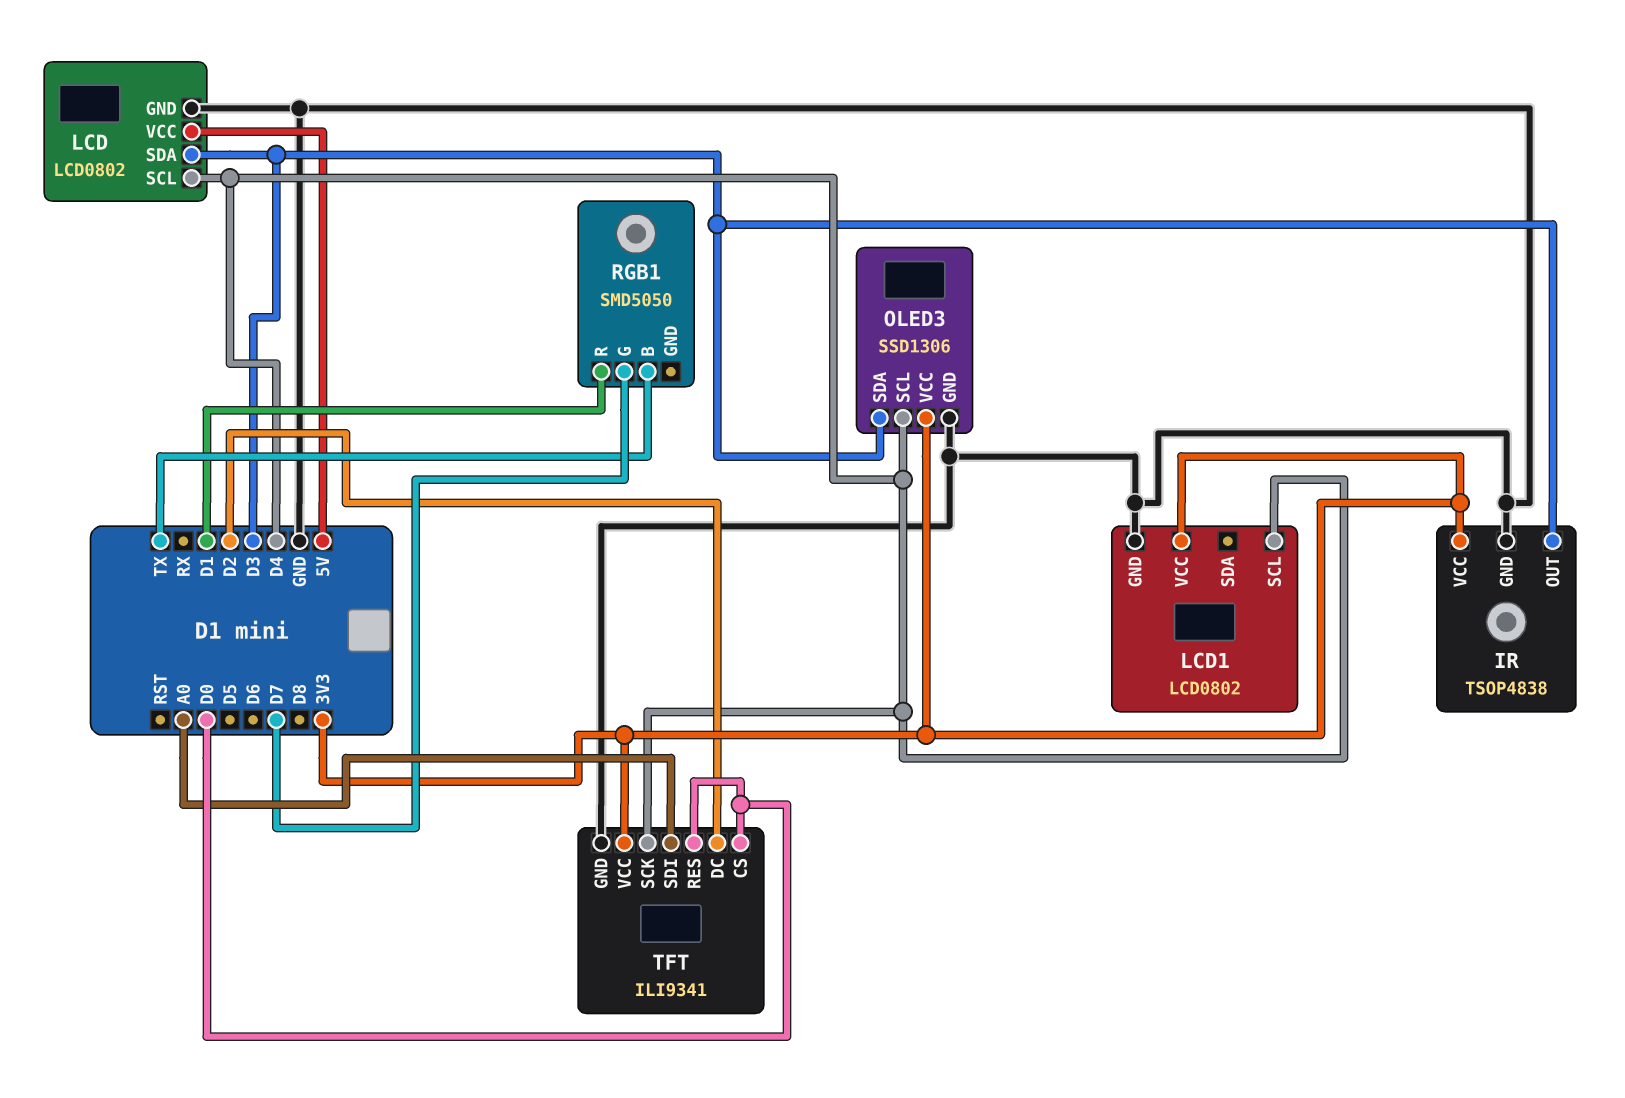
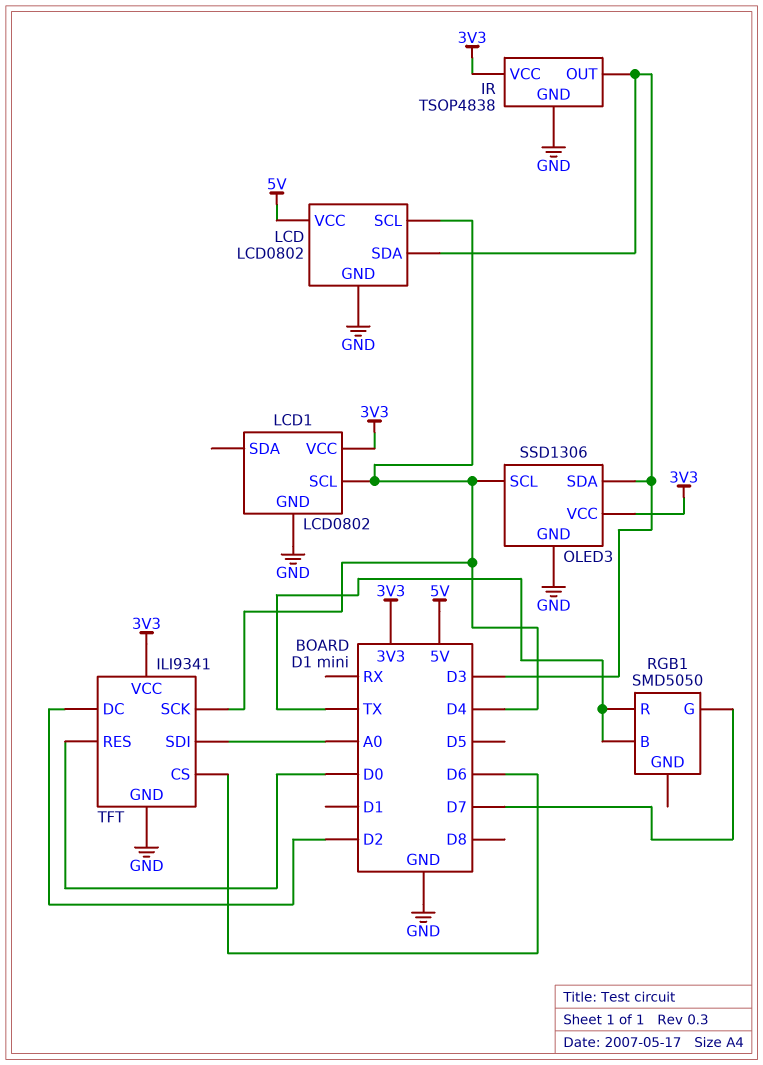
RGB1 pin R: D1 -> TX
TFT pin CS: D0 -> D6

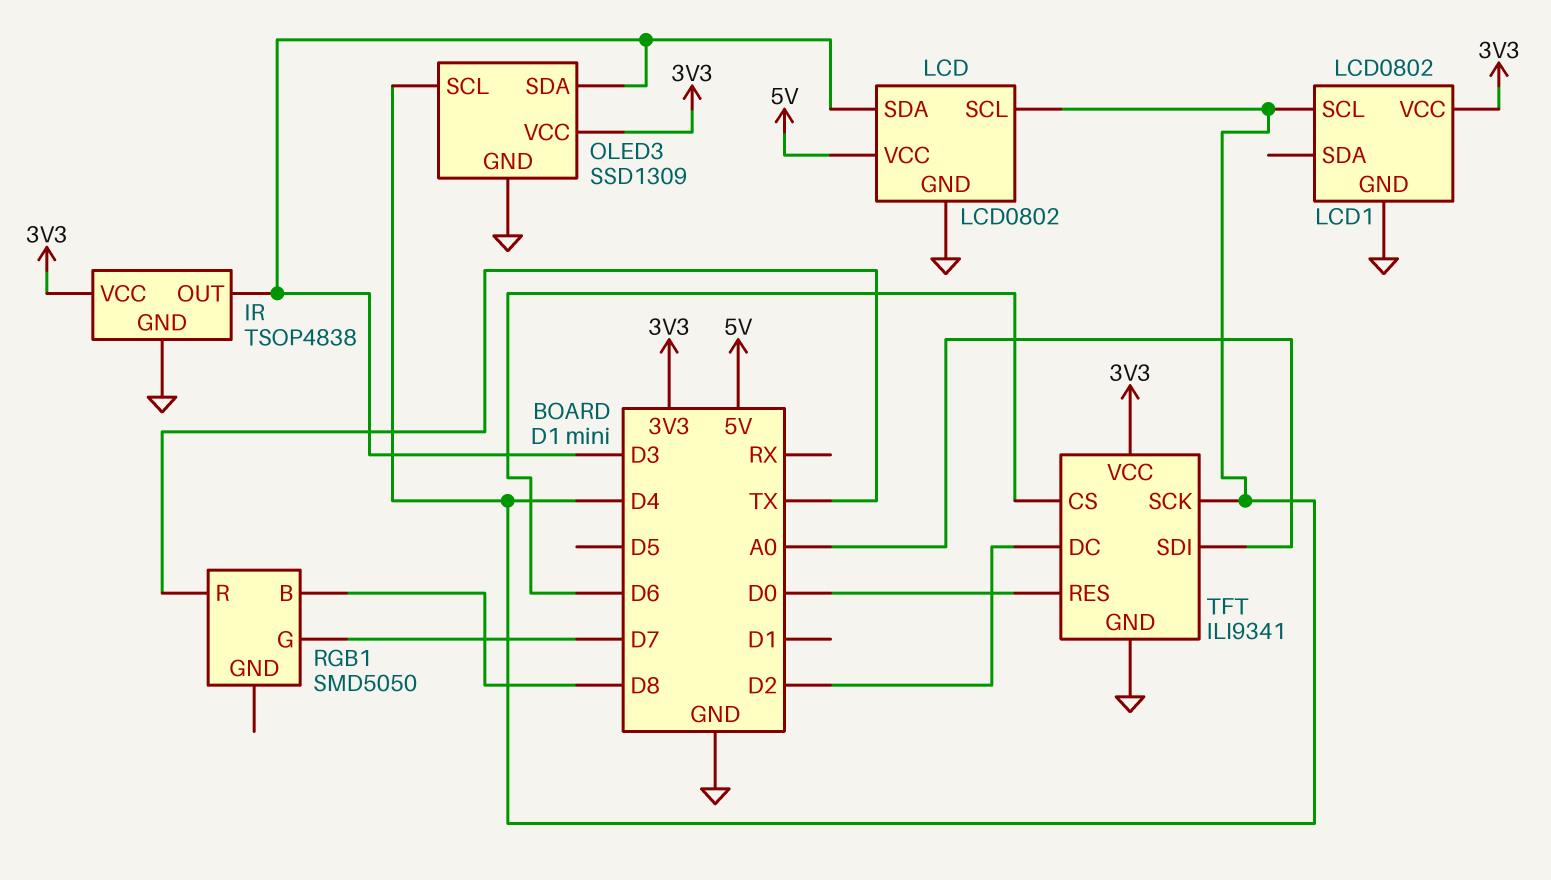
OLED3: SSD1306 -> SSD1309
RGB1 pin B: TX -> D8

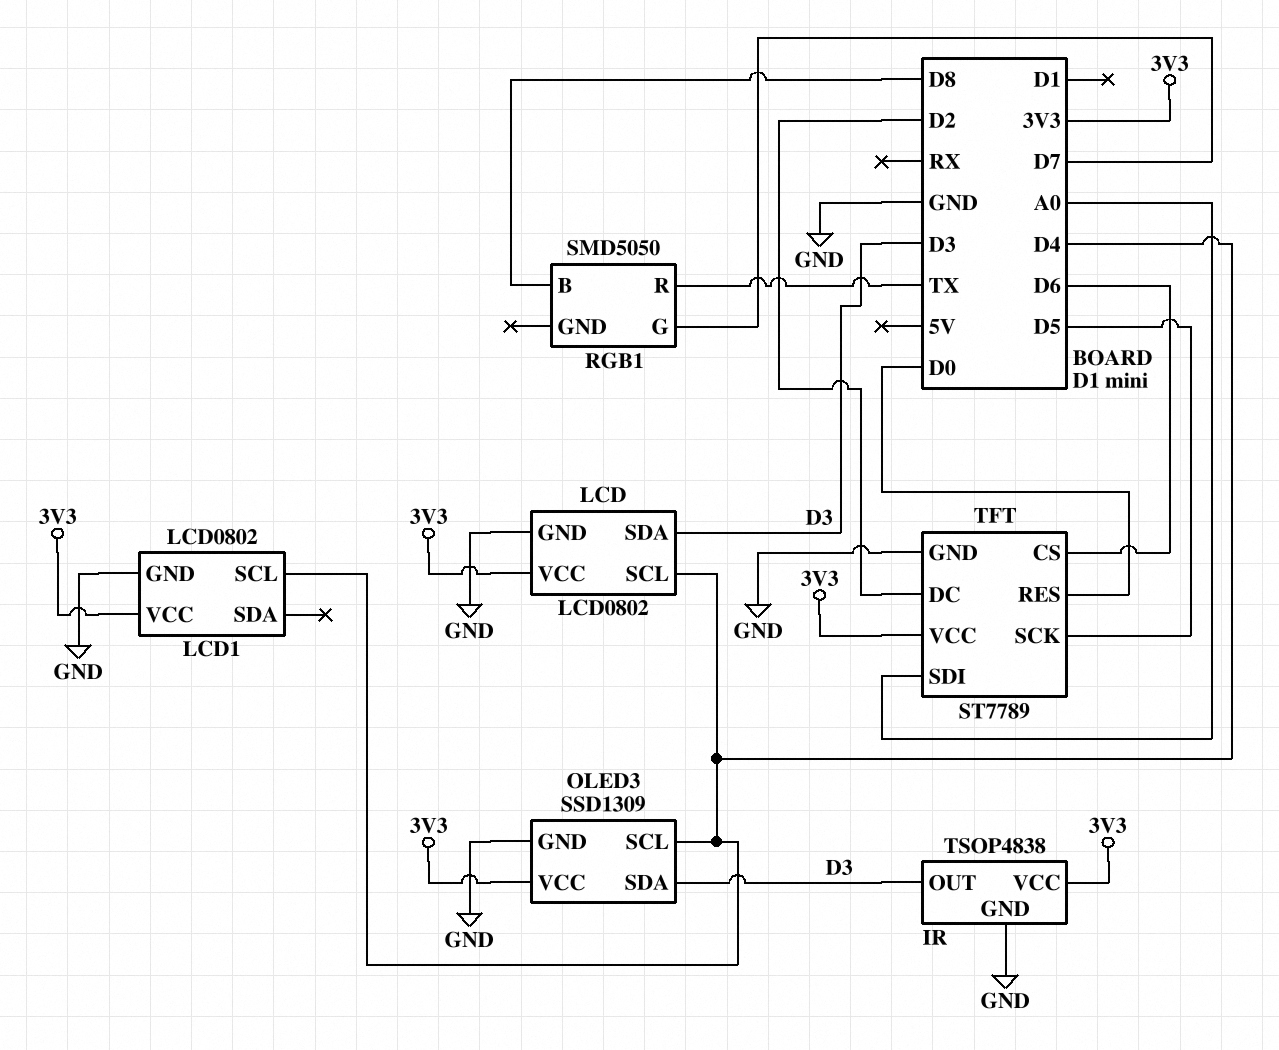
LCD pin VCC: 5V -> 3V3
TFT: ILI9341 -> ST7789
TFT pin SCK: D4 -> D5

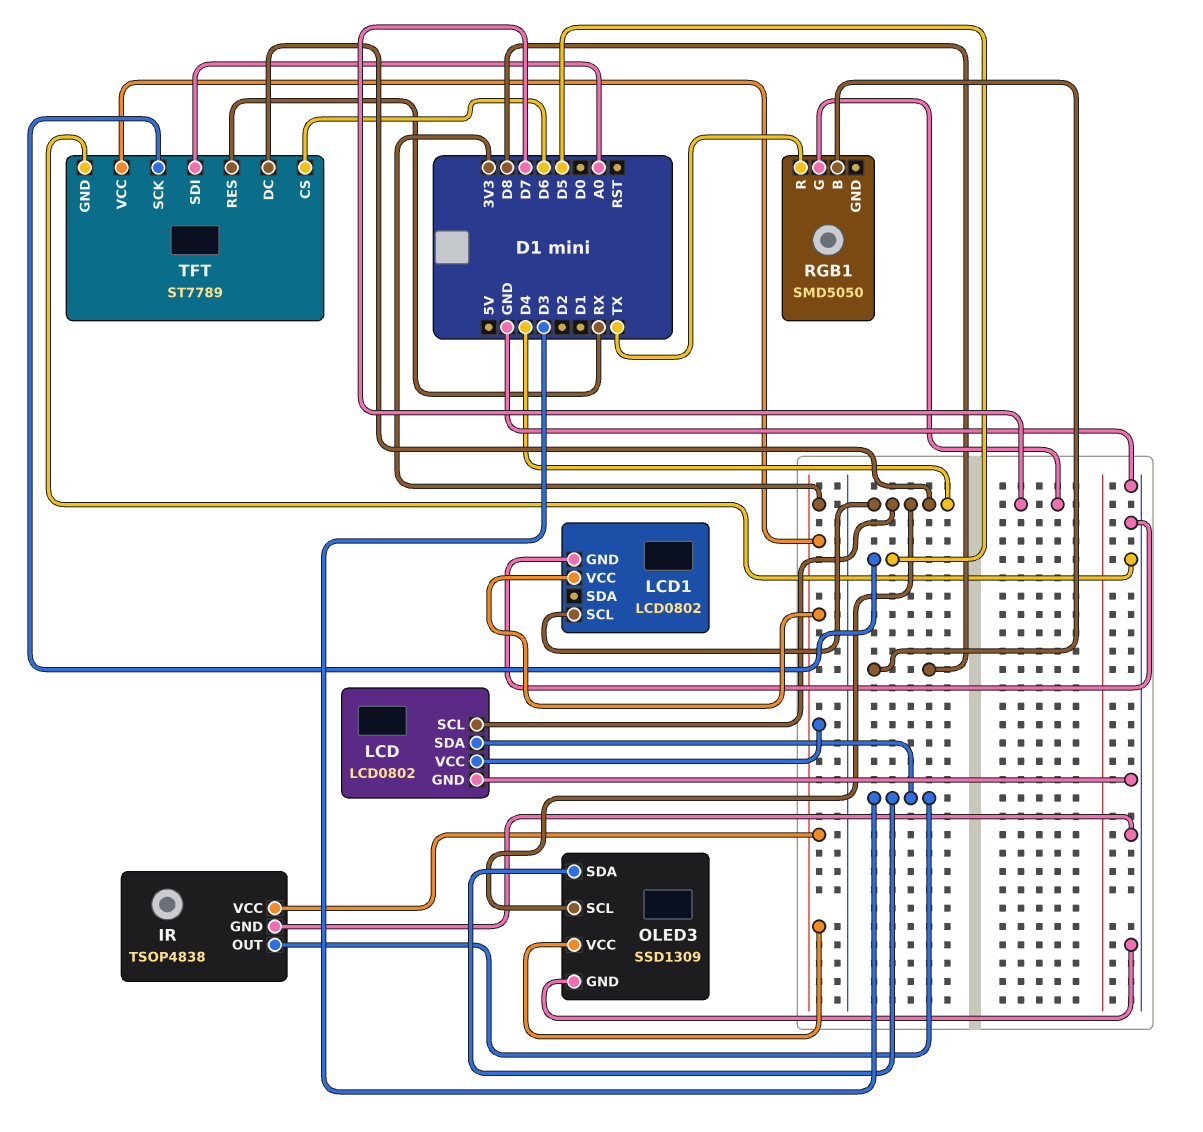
TFT pin DC: D2 -> D4
TFT pin RES: D0 -> RX

